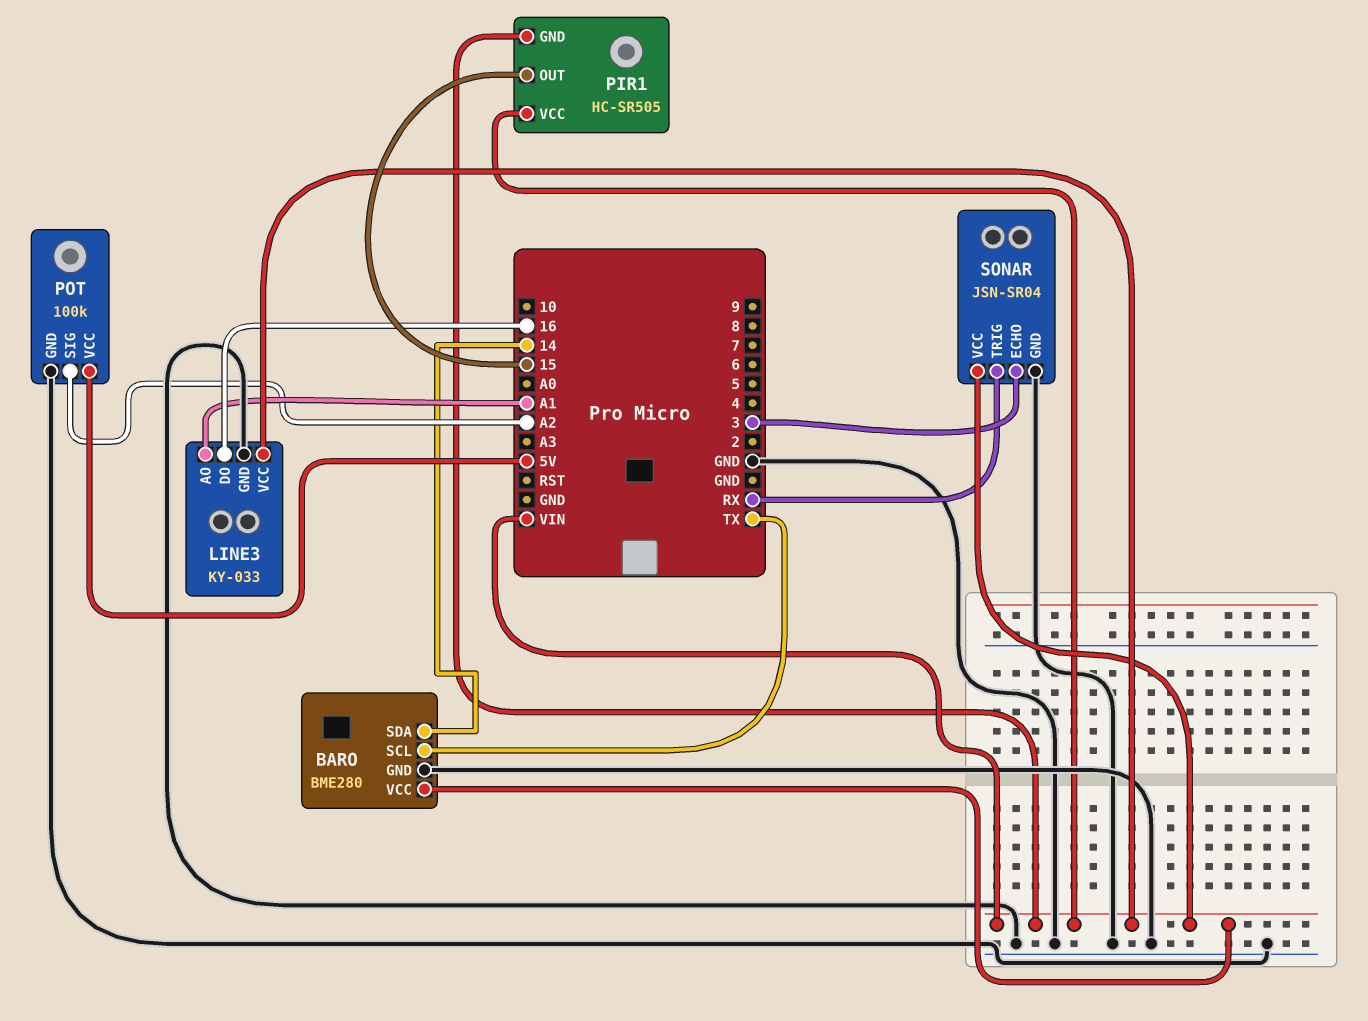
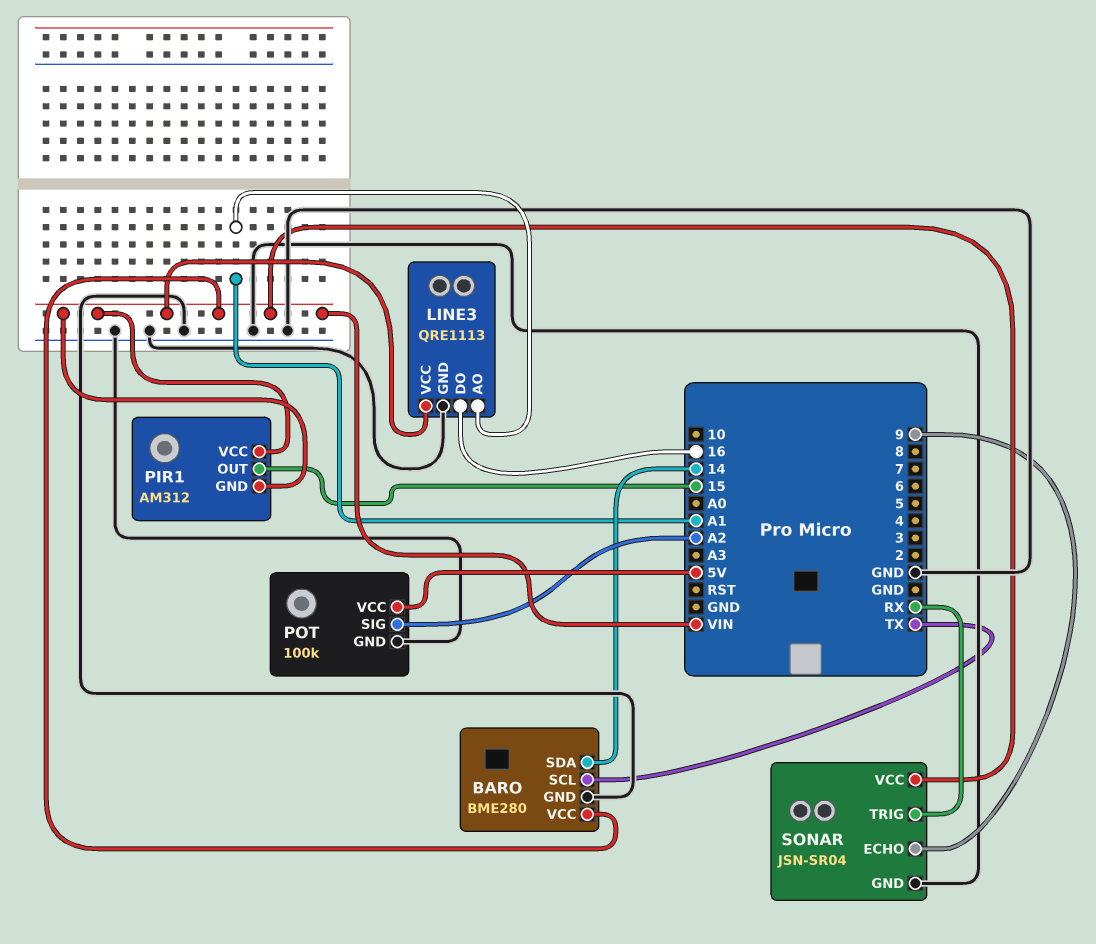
LINE3: KY-033 -> QRE1113
PIR1: HC-SR505 -> AM312
SONAR pin ECHO: 3 -> 9

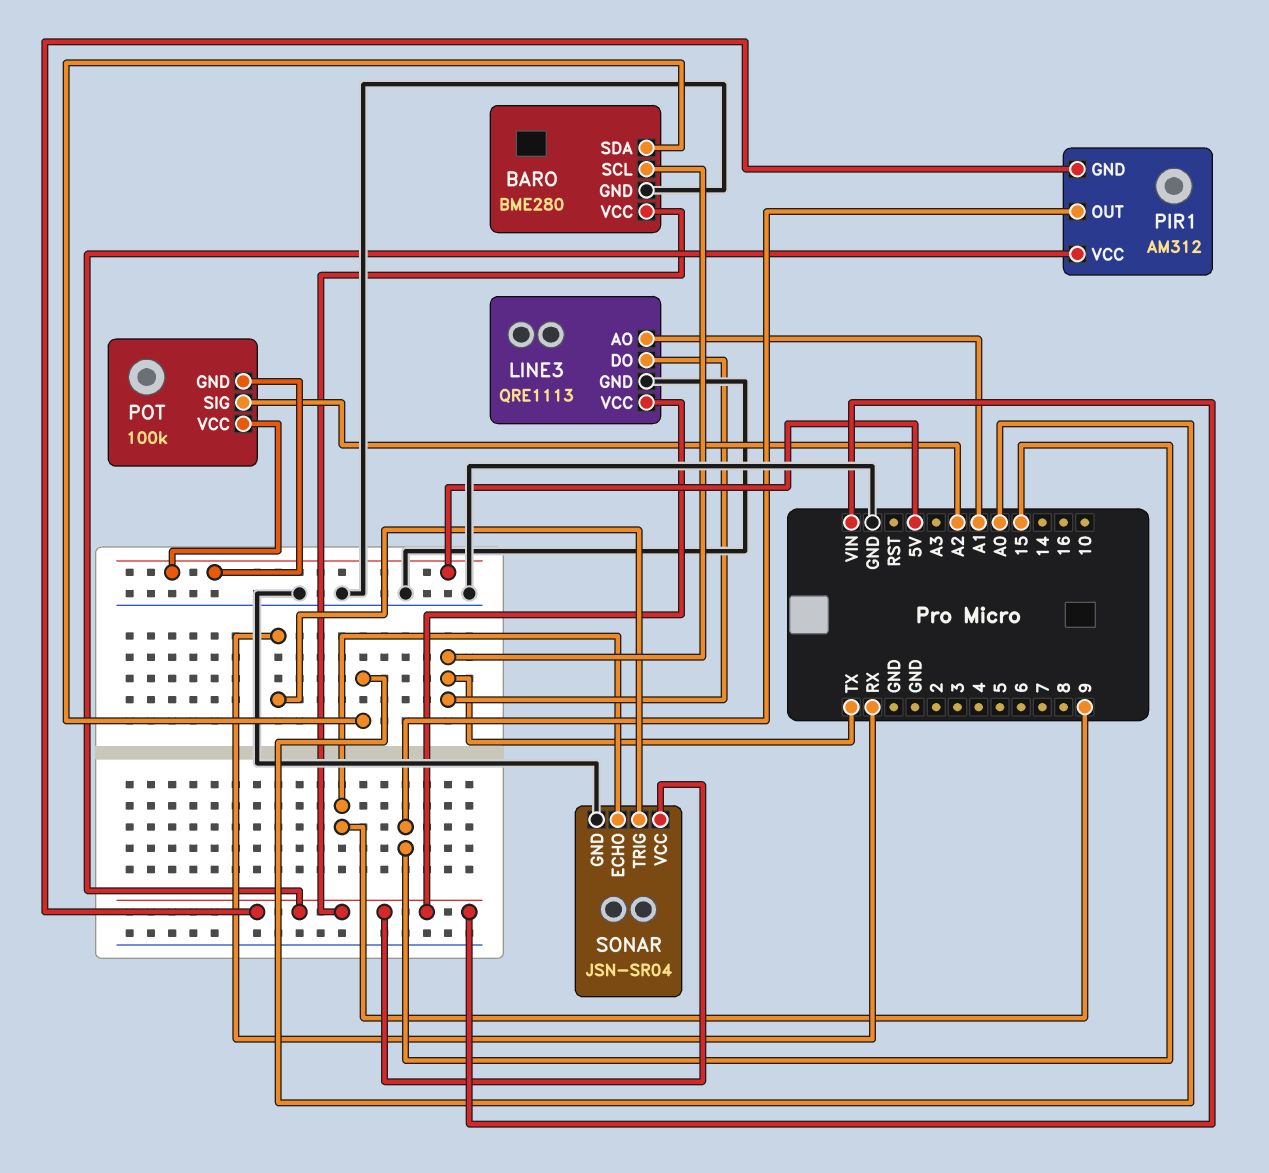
BARO pin SDA: 14 -> A0
LINE3 pin DO: 16 -> TX
POT pin GND: GND -> 5V

